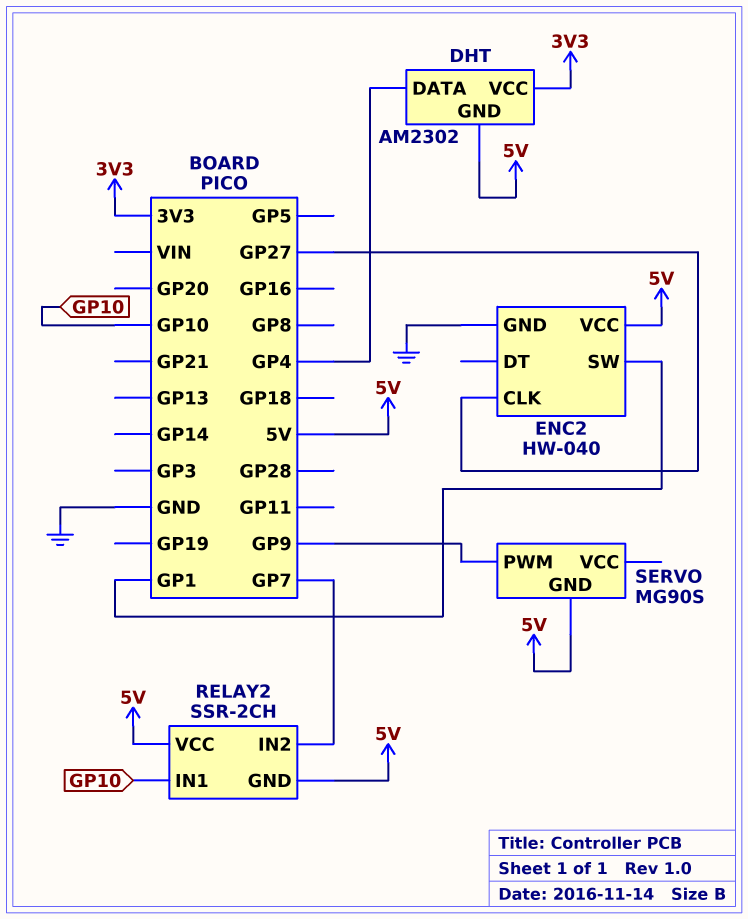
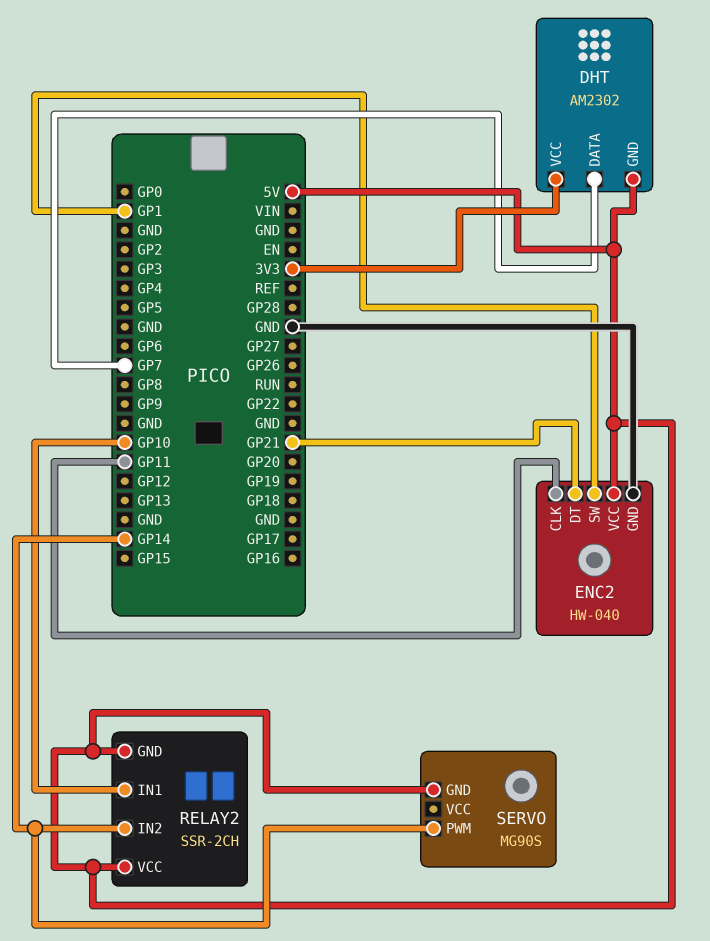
DHT pin DATA: GP4 -> GP7
ENC2 pin CLK: GP27 -> GP11
ENC2 pin DT: none -> GP21
RELAY2 pin IN2: GP7 -> GP14
SERVO pin PWM: GP9 -> GP14

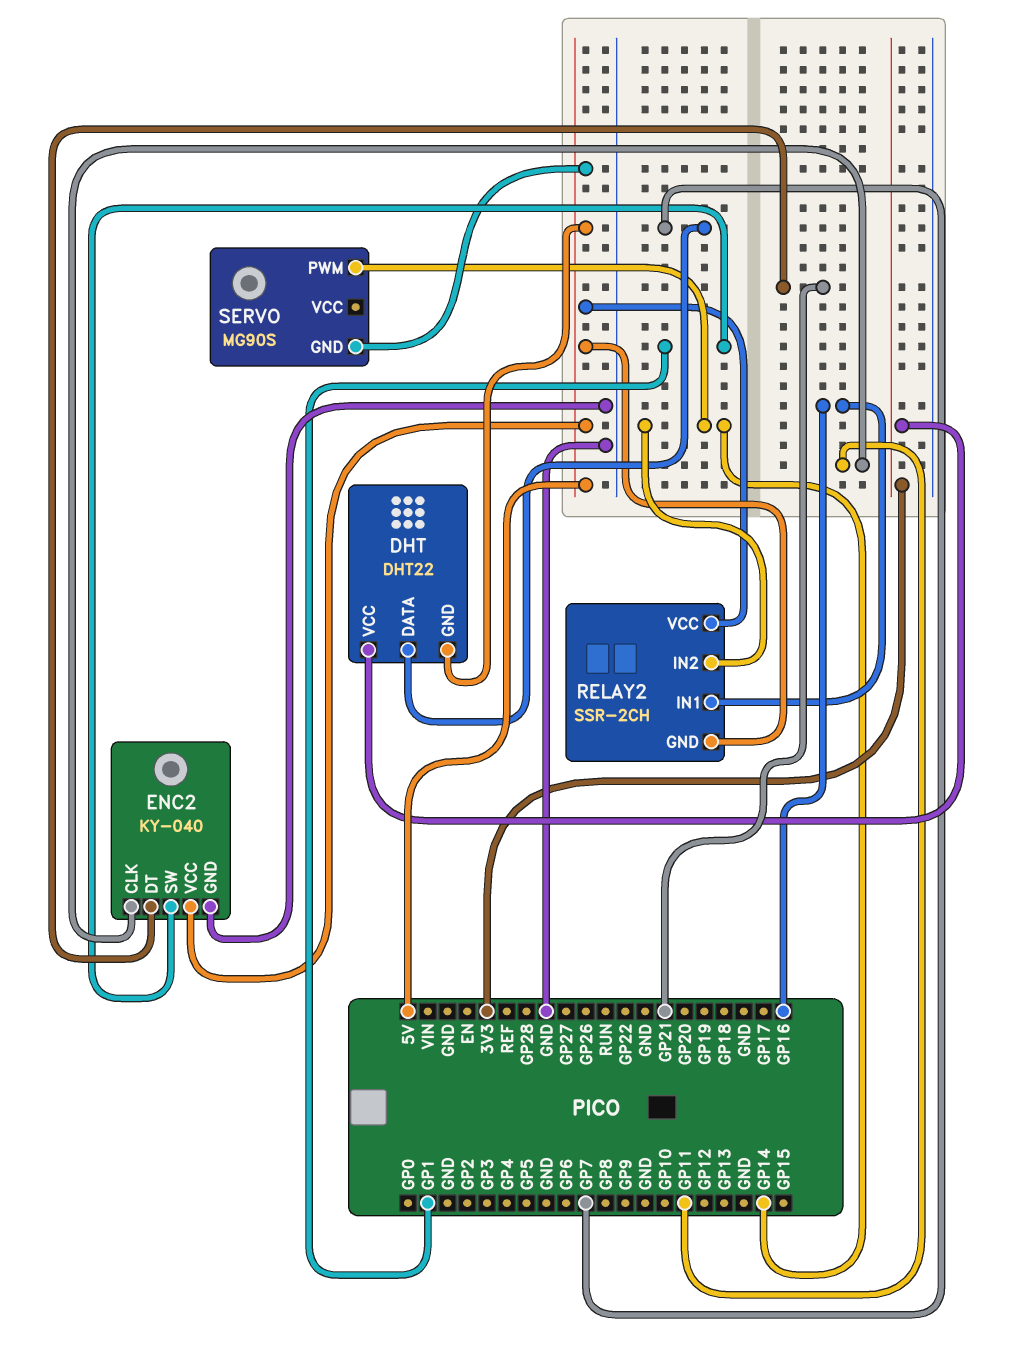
DHT: AM2302 -> DHT22
ENC2: HW-040 -> KY-040
RELAY2 pin IN1: GP10 -> GP16

